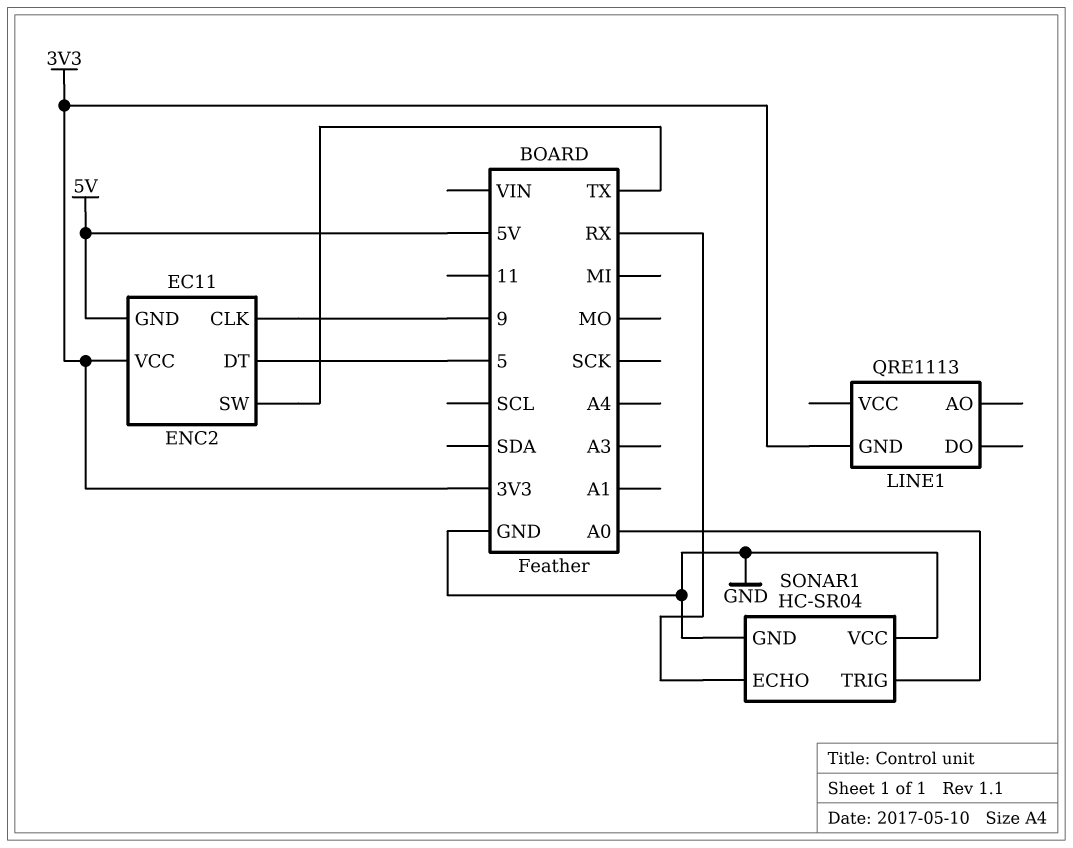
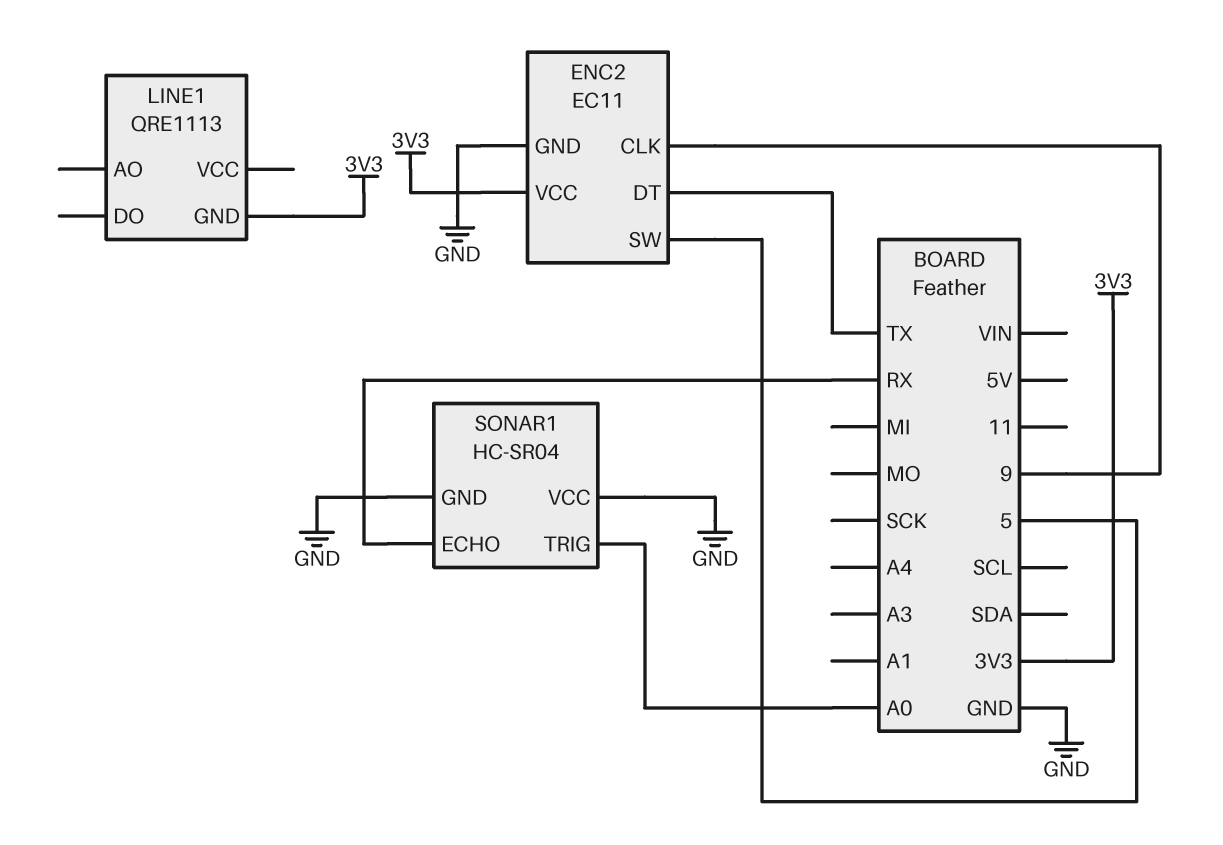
ENC2 pin DT: 5 -> TX
ENC2 pin GND: 5V -> GND
ENC2 pin SW: TX -> 5

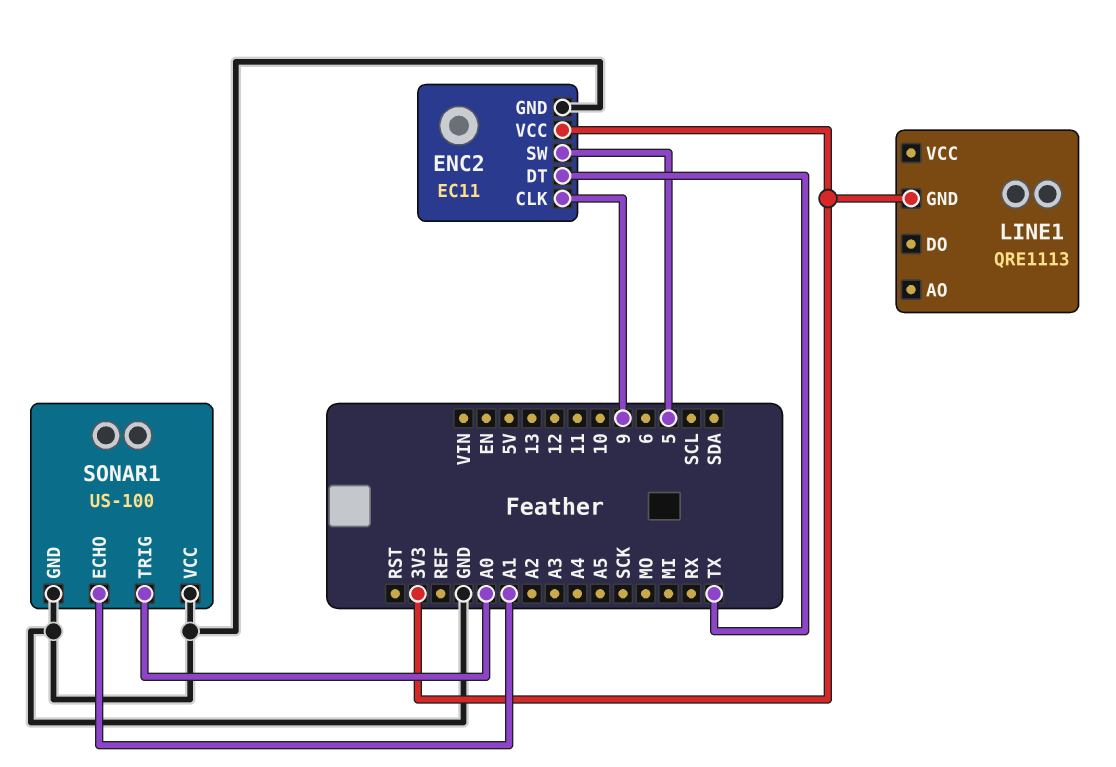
SONAR1: HC-SR04 -> US-100
SONAR1 pin ECHO: RX -> A1

